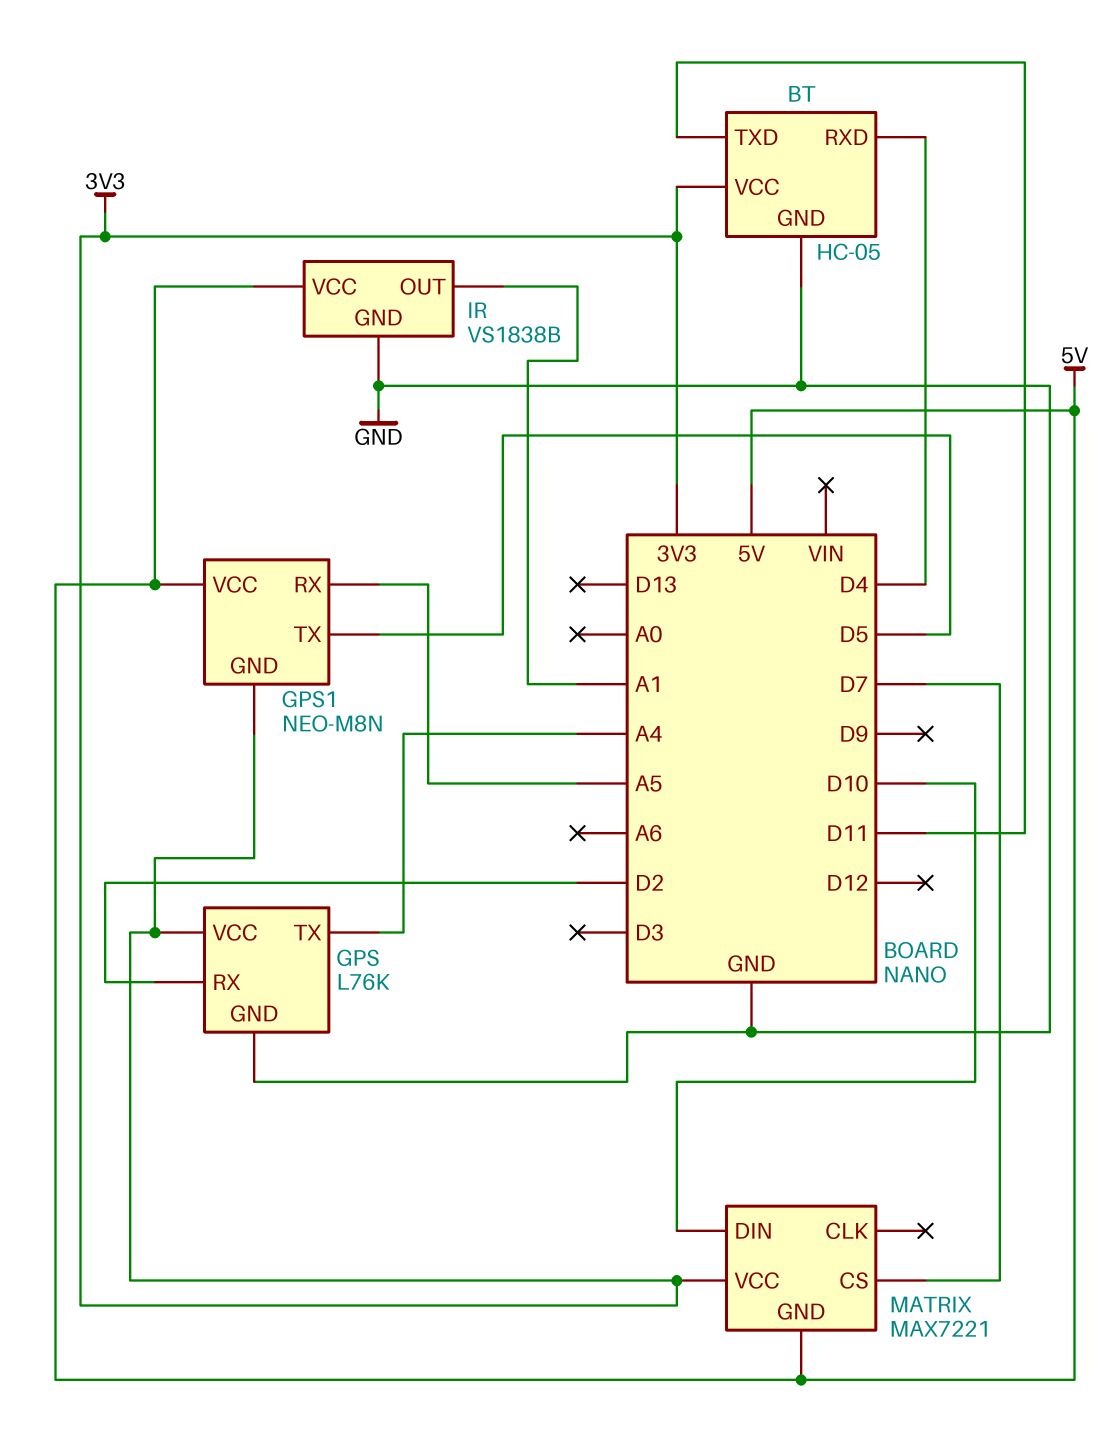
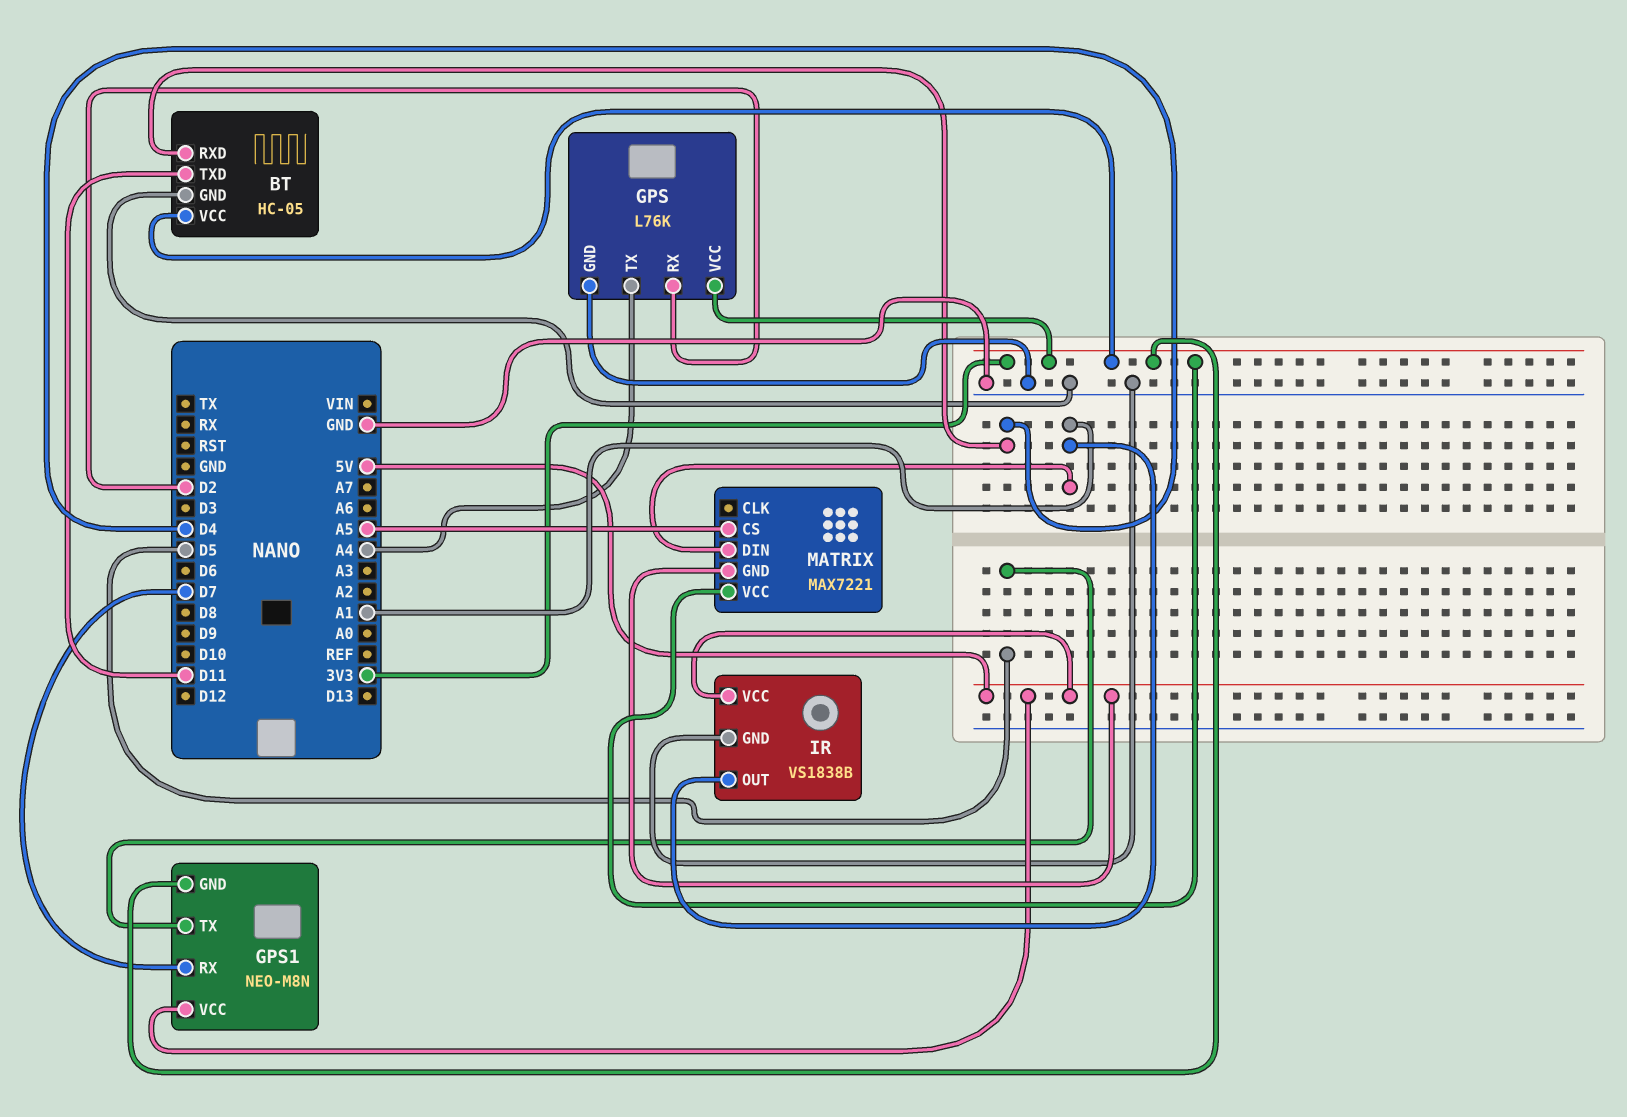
GPS1 pin RX: A5 -> D7
MATRIX pin CS: D7 -> A5
MATRIX pin DIN: D10 -> A1

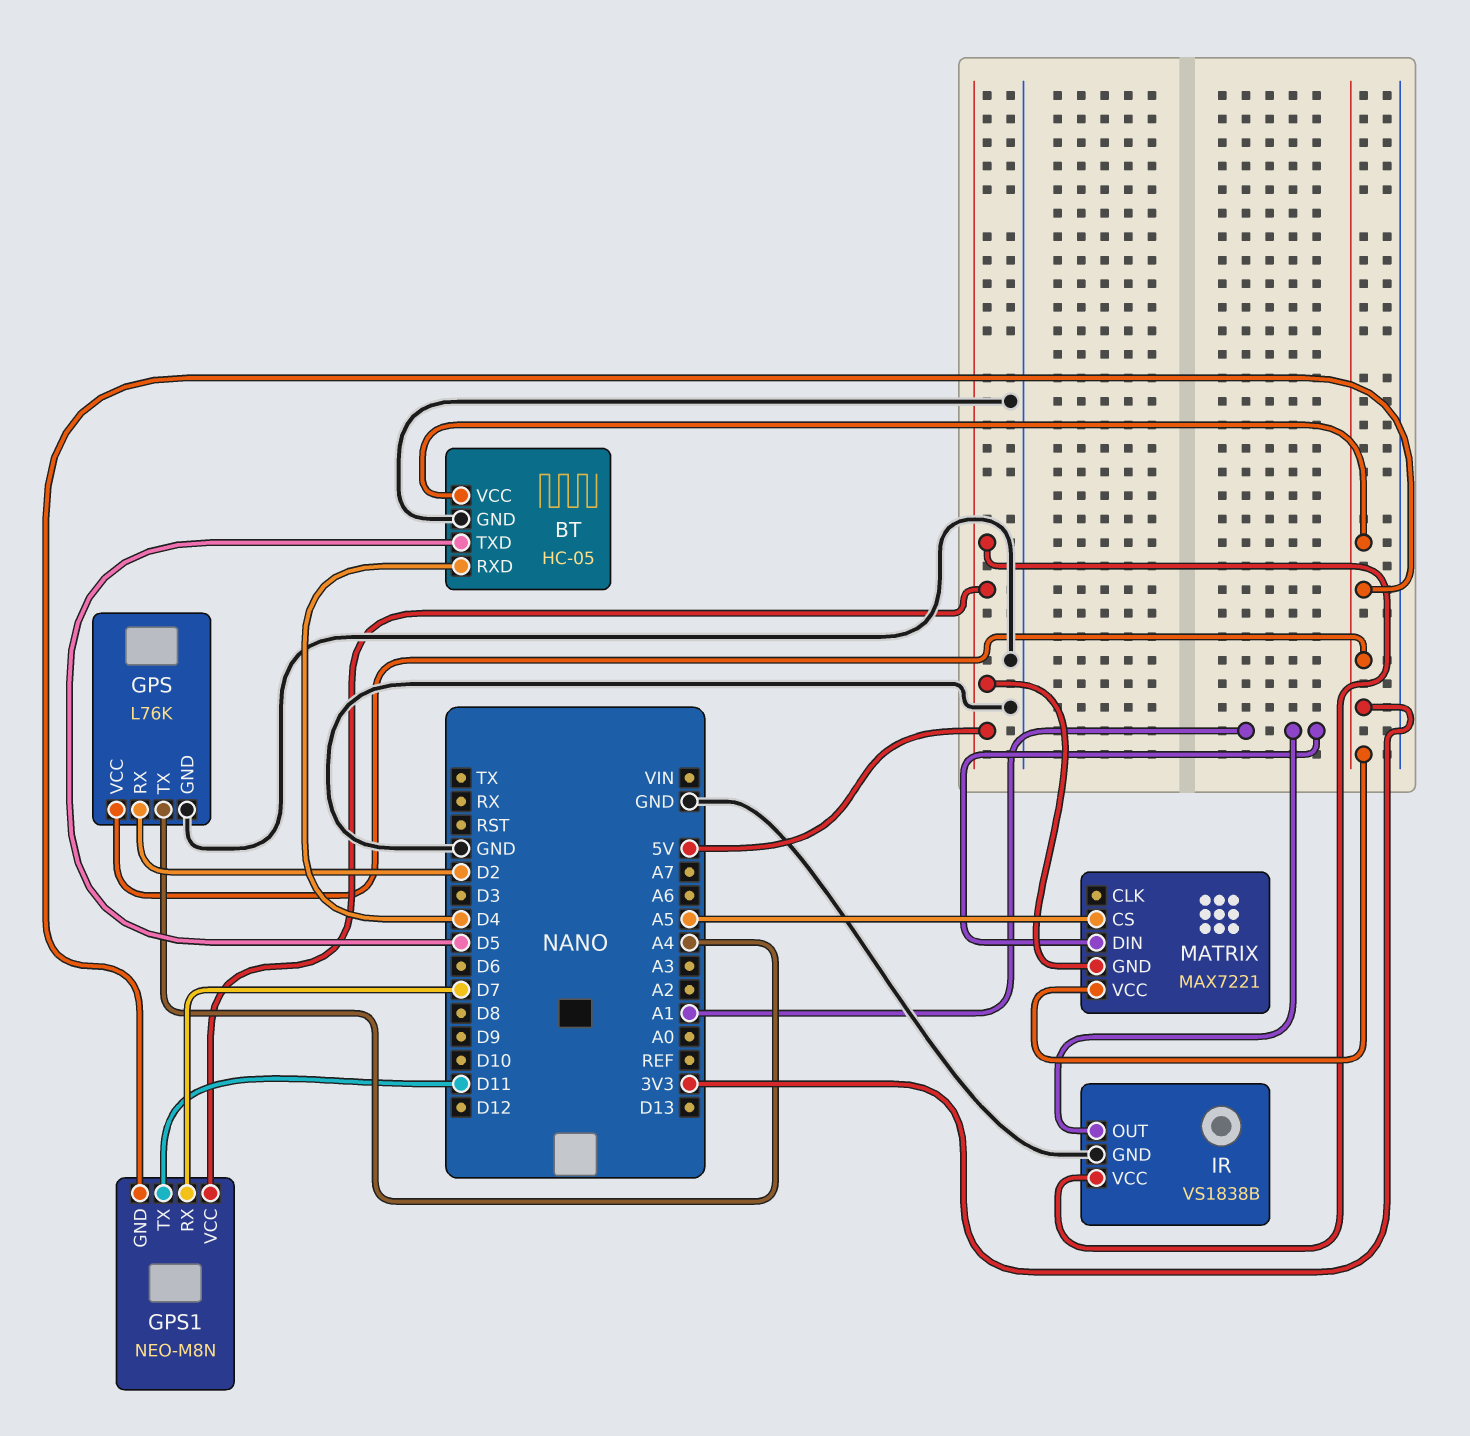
BT pin TXD: D11 -> D5
GPS1 pin TX: D5 -> D11

